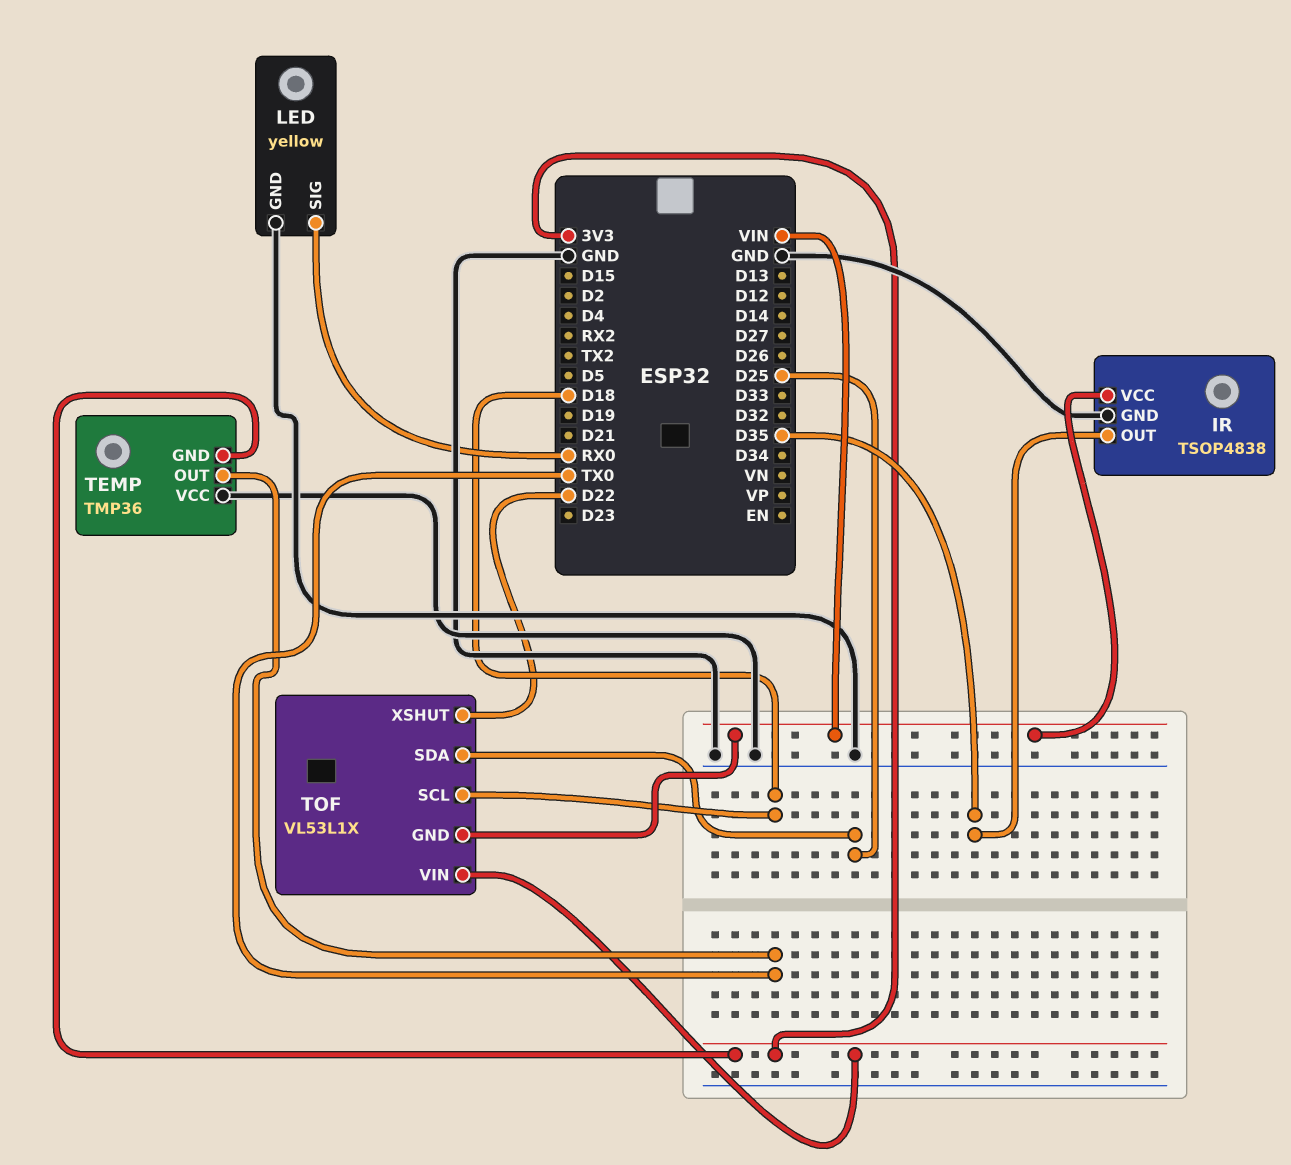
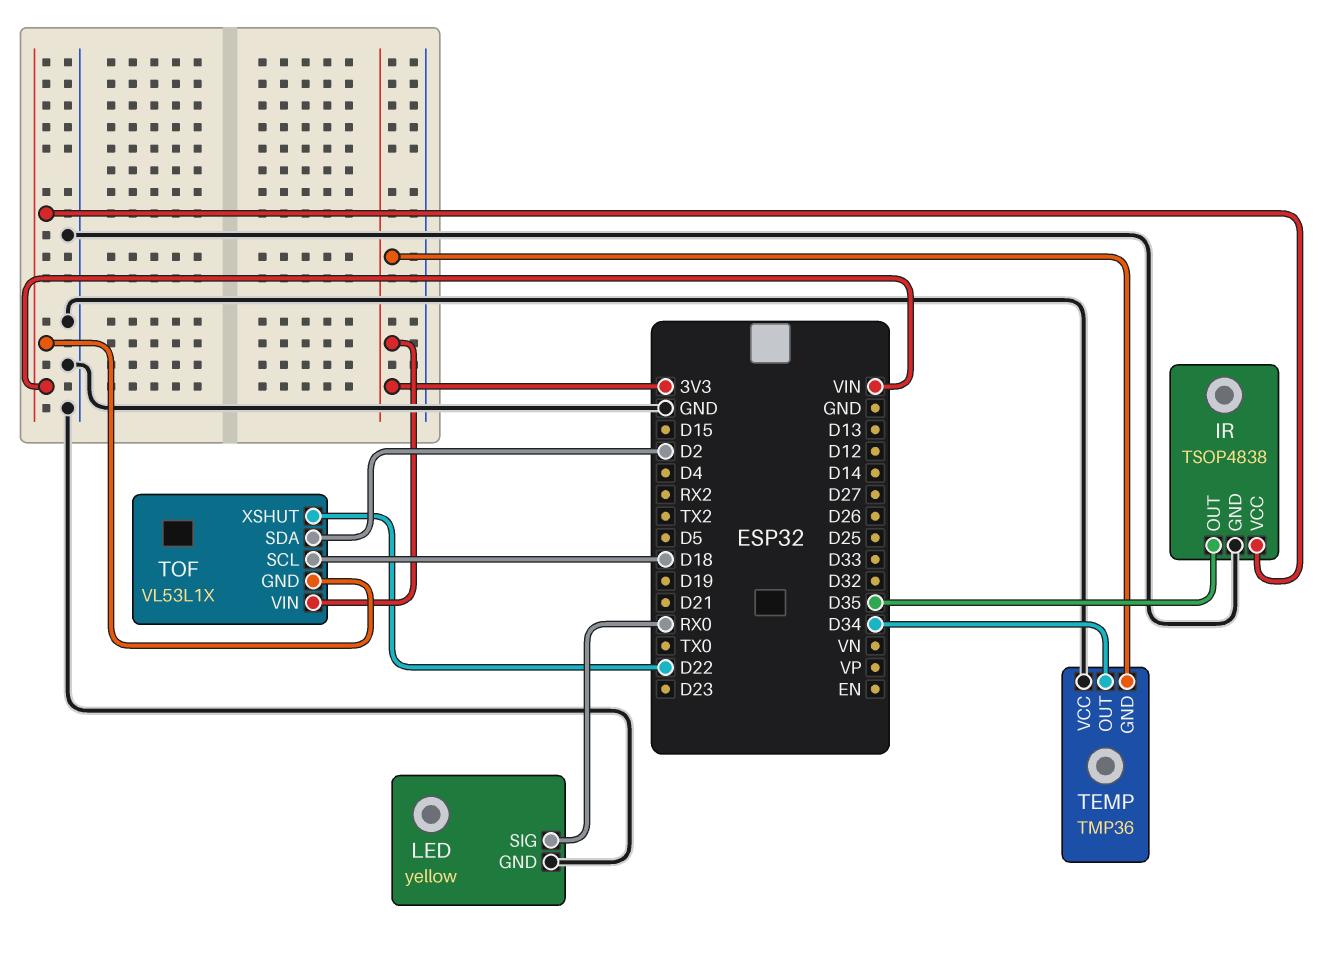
TEMP pin OUT: TX0 -> D34
TOF pin SDA: D25 -> D2

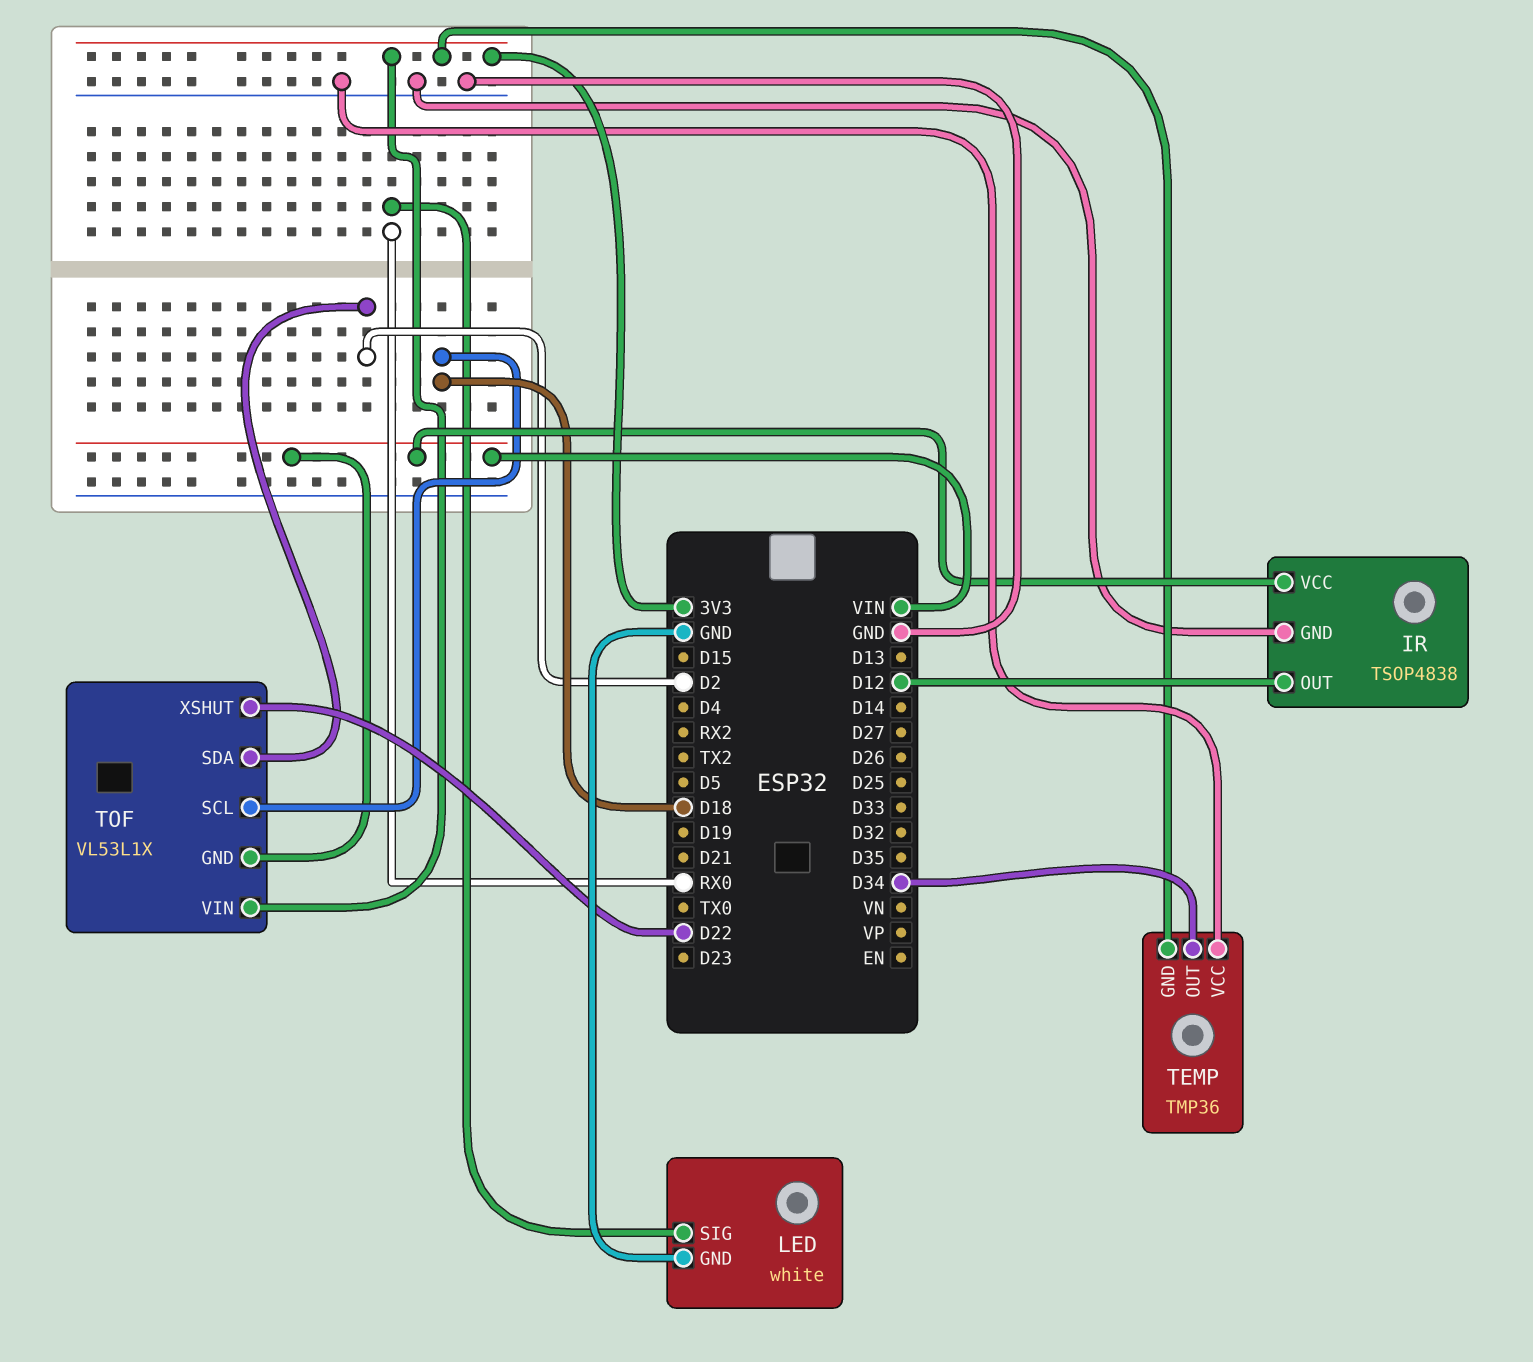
IR pin OUT: D35 -> D12
LED: yellow -> white

